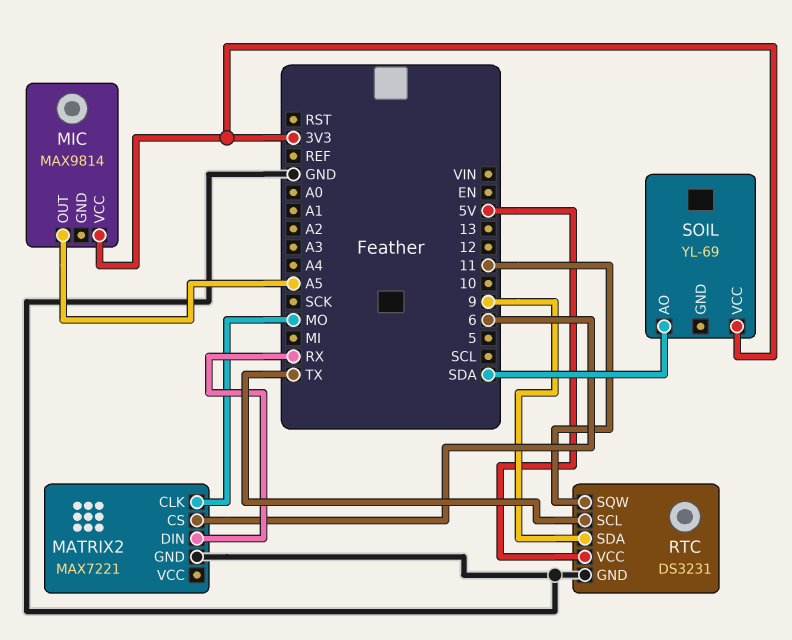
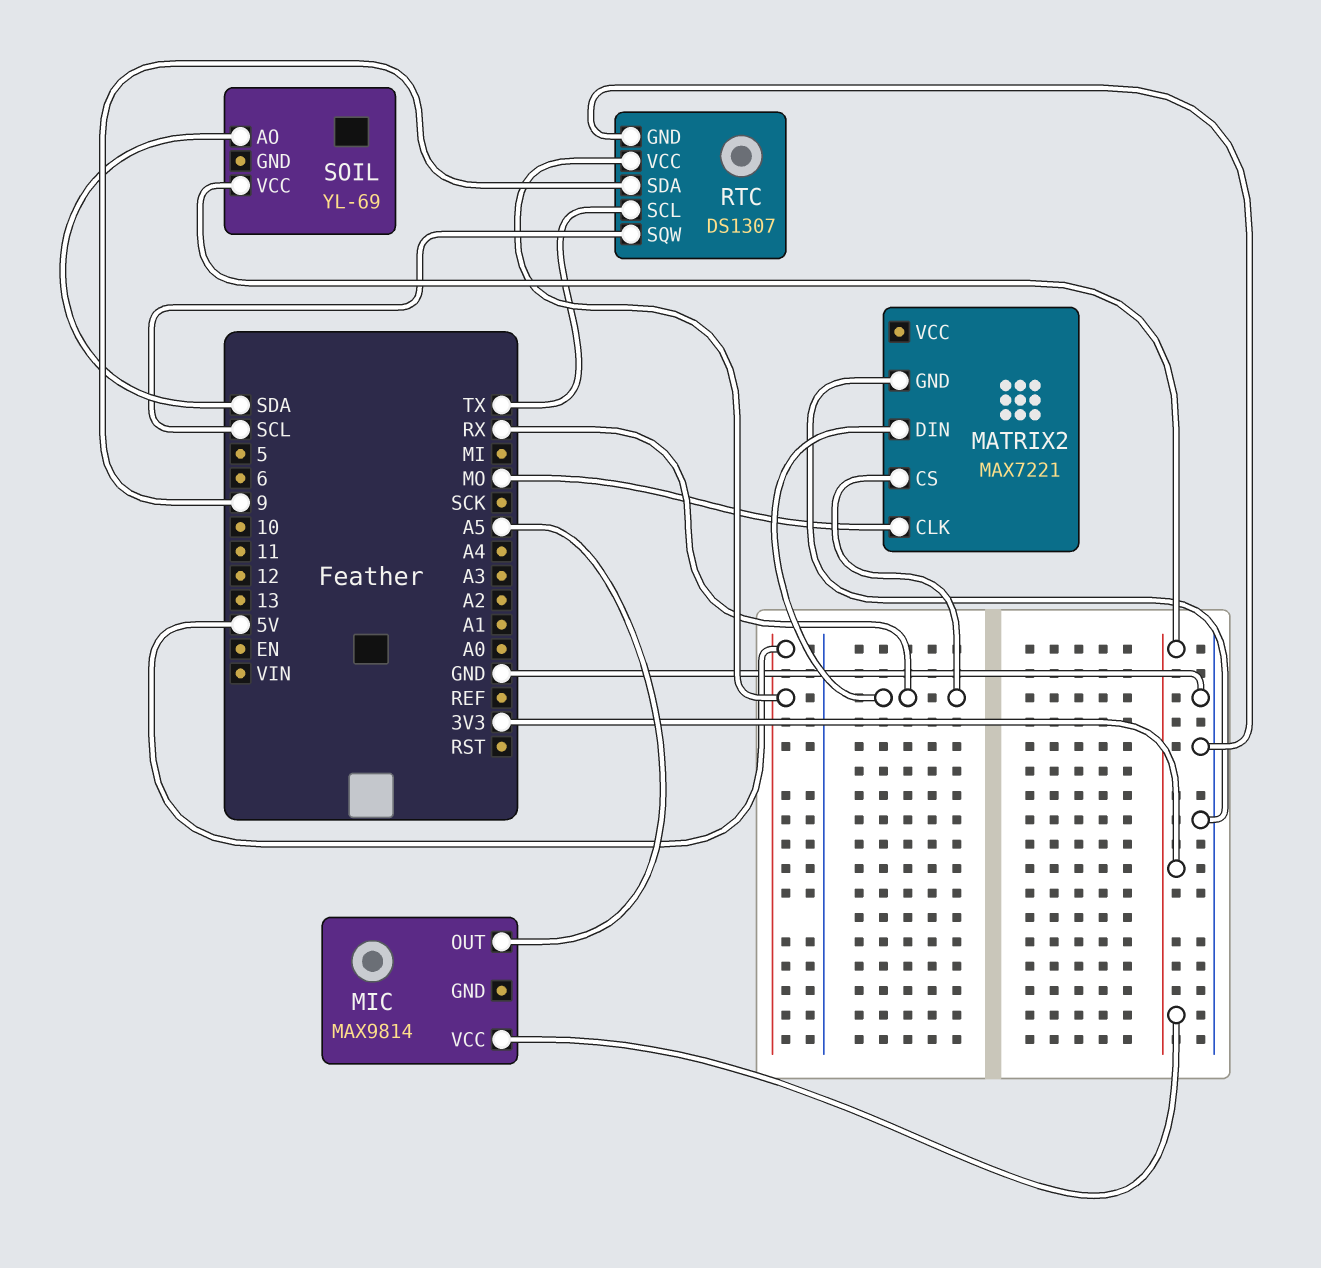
MATRIX2 pin CS: 6 -> RX
RTC: DS3231 -> DS1307
RTC pin SQW: 11 -> SCL

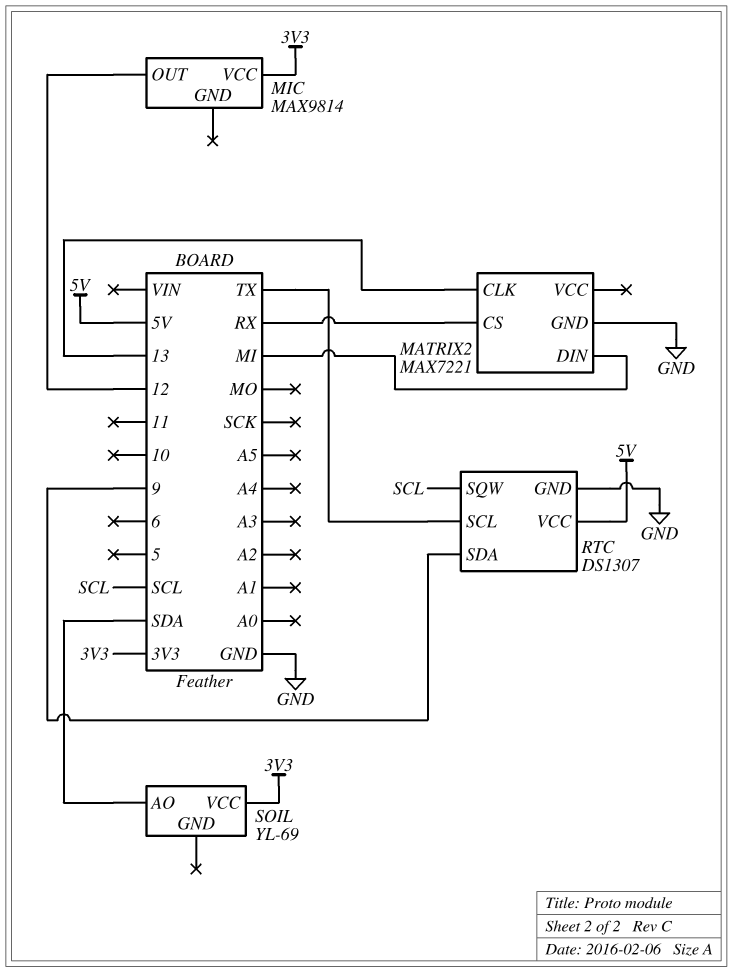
MATRIX2 pin CLK: MO -> 13
MATRIX2 pin DIN: RX -> MI
MIC pin OUT: A5 -> 12

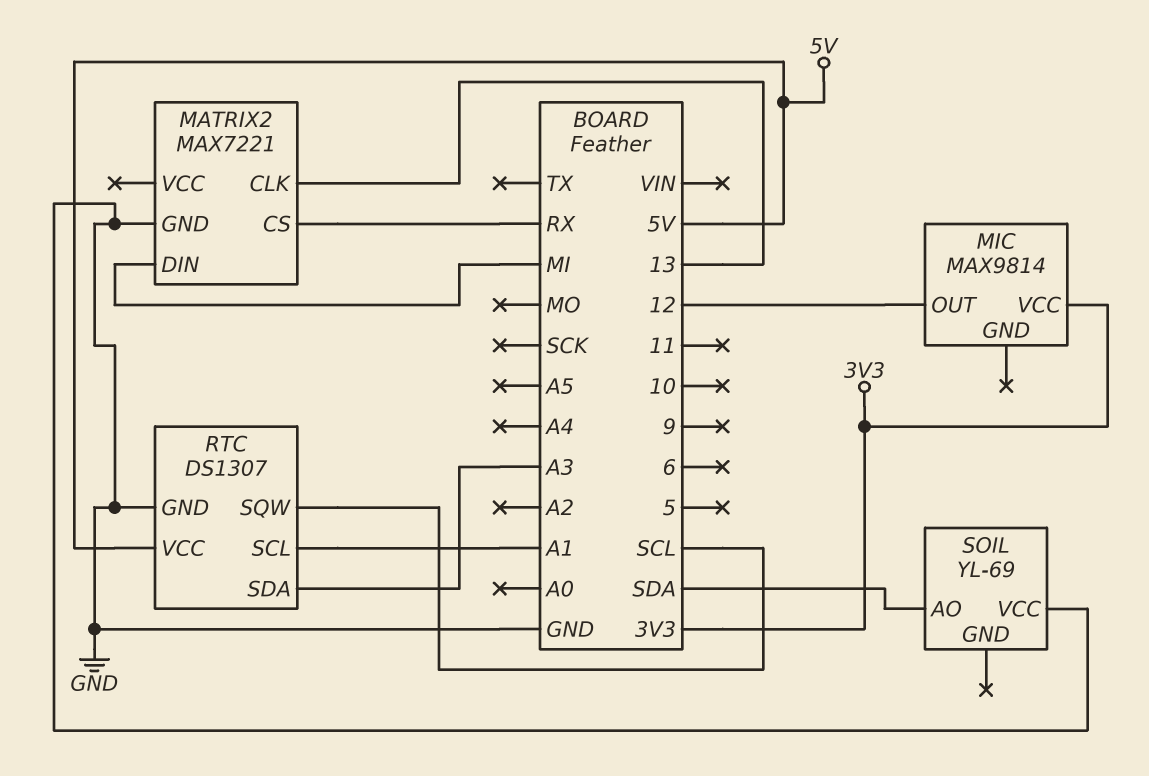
RTC pin SCL: TX -> A1
RTC pin SDA: 9 -> A3
SOIL pin VCC: 3V3 -> GND

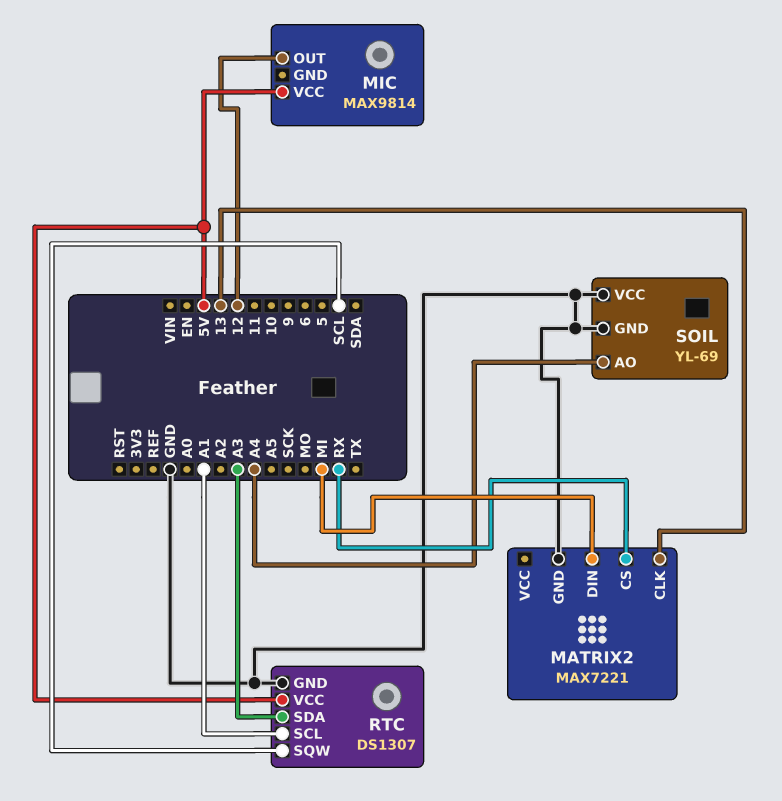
MIC pin VCC: 3V3 -> 5V
SOIL pin AO: SDA -> A4
SOIL pin GND: none -> GND

